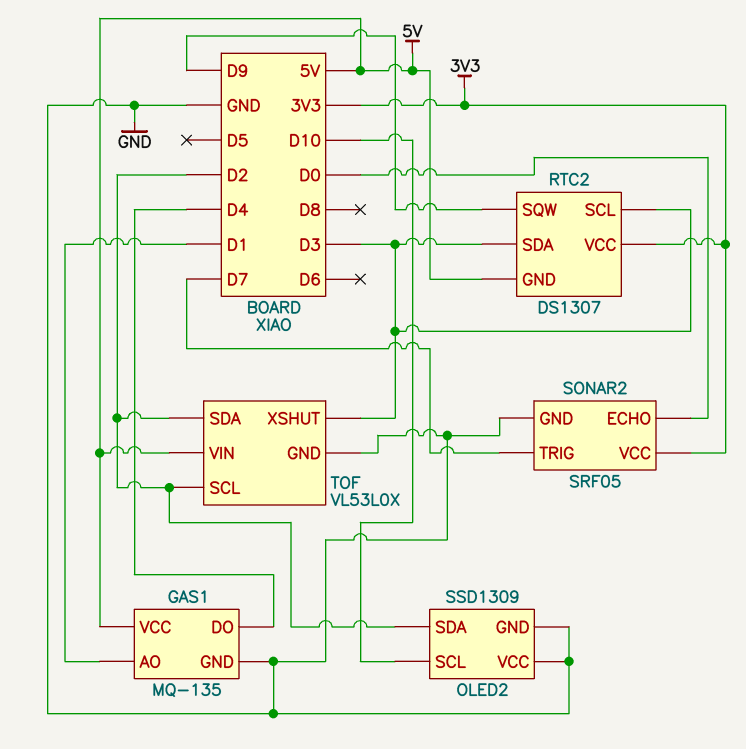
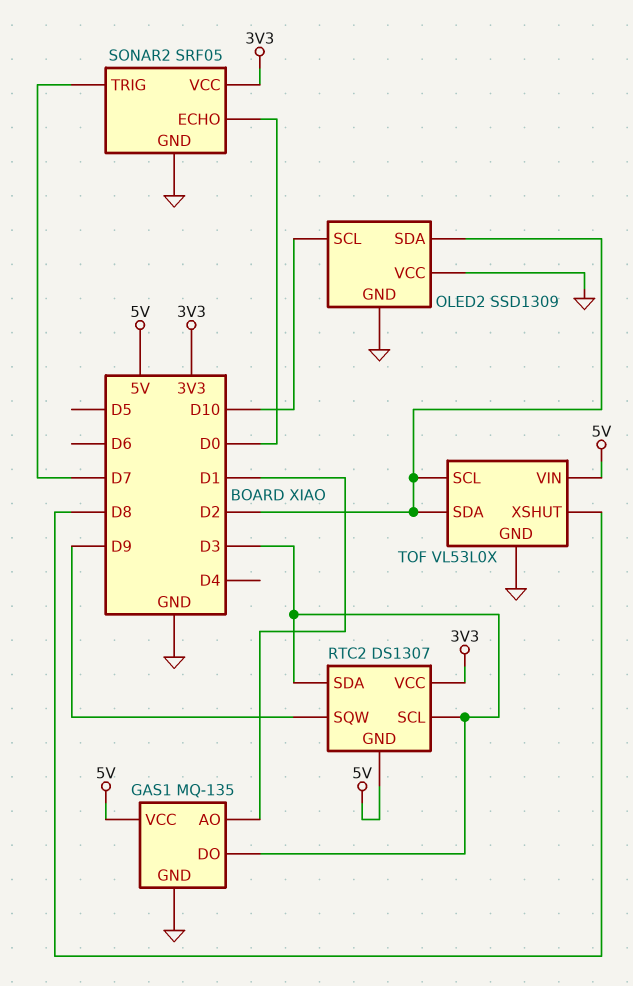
GAS1 pin DO: D4 -> D3
TOF pin XSHUT: D3 -> D8

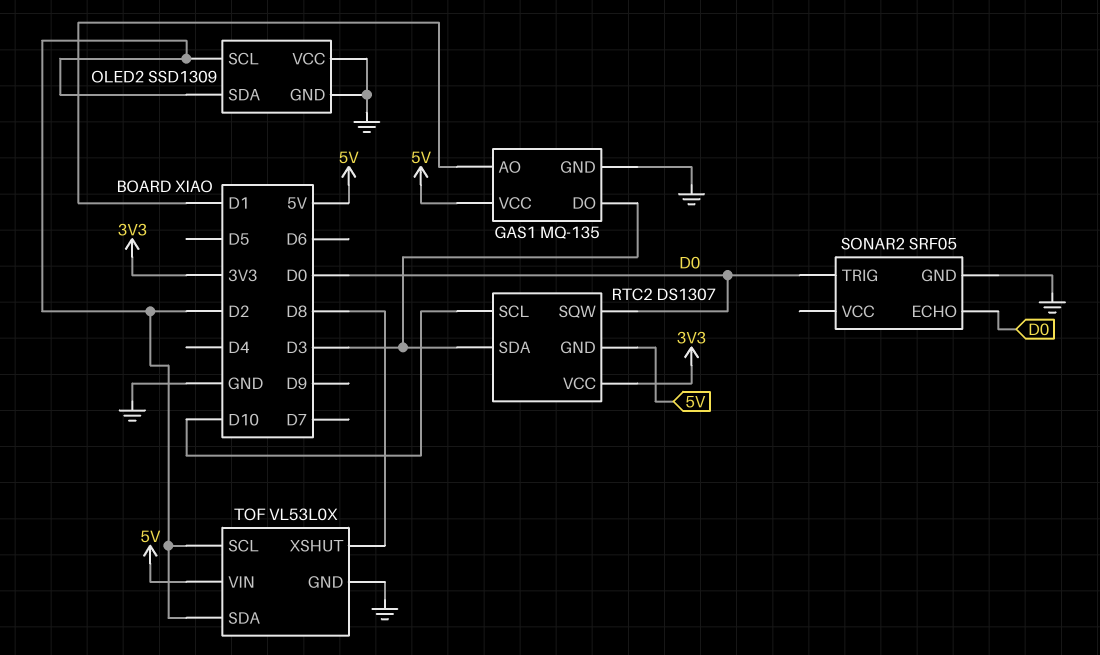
OLED2 pin SCL: D10 -> D2
RTC2 pin SCL: D3 -> D10
RTC2 pin SQW: D9 -> D0
SONAR2 pin TRIG: D7 -> D0
SONAR2 pin VCC: 3V3 -> none

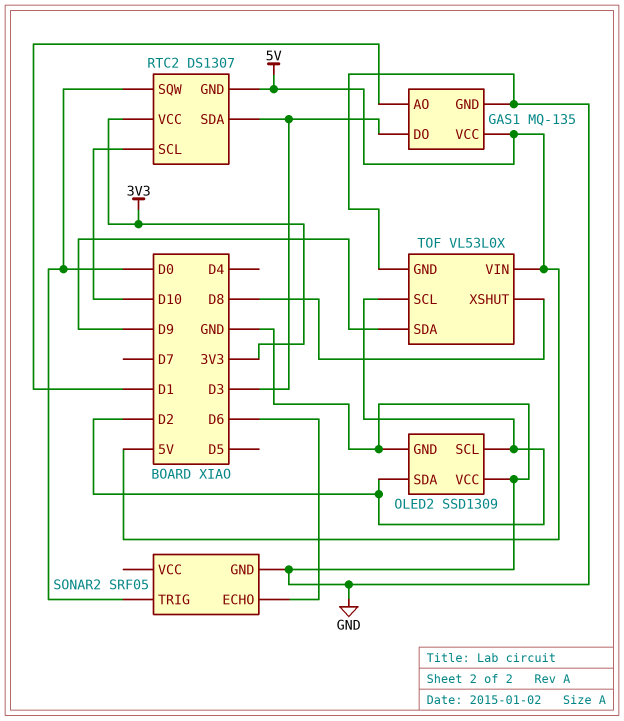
SONAR2 pin ECHO: D0 -> D6
TOF pin SDA: D2 -> D9

